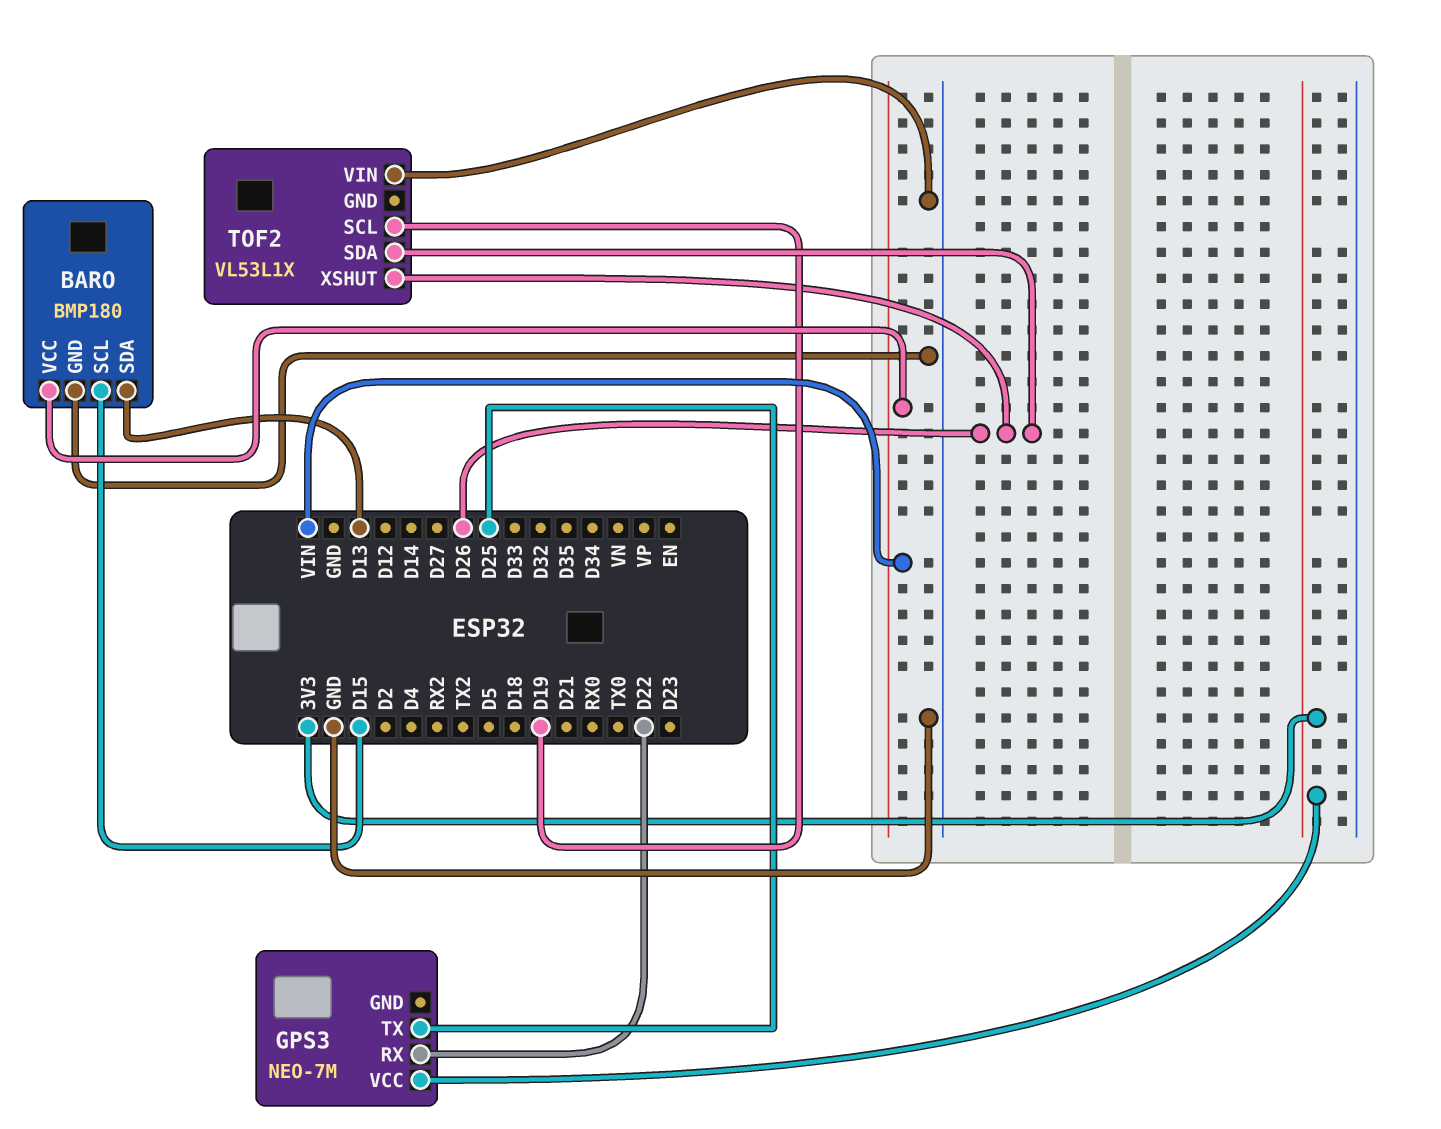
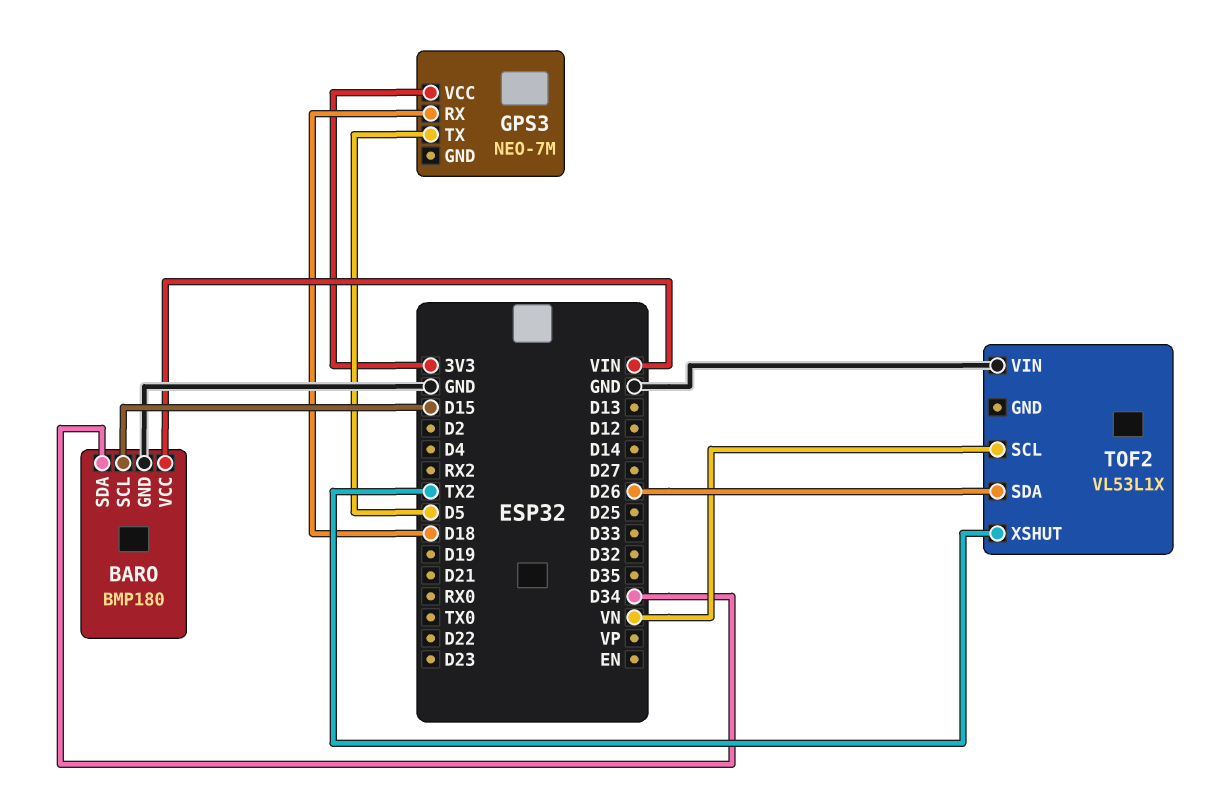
BARO pin SDA: D13 -> D34
GPS3 pin RX: D22 -> D18
GPS3 pin TX: D25 -> D5
TOF2 pin SCL: D19 -> VN
TOF2 pin XSHUT: D26 -> TX2

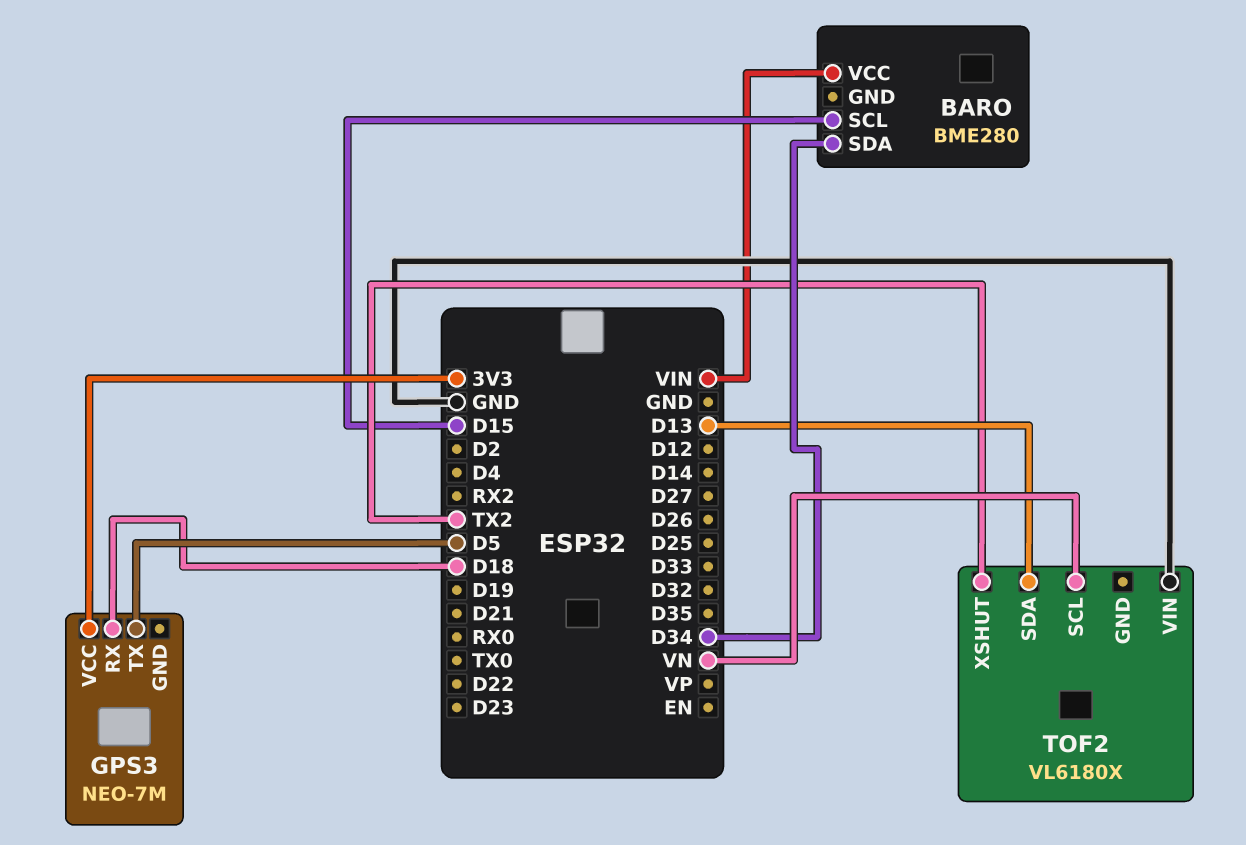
BARO: BMP180 -> BME280
BARO pin GND: GND -> none
TOF2: VL53L1X -> VL6180X
TOF2 pin SDA: D26 -> D13

